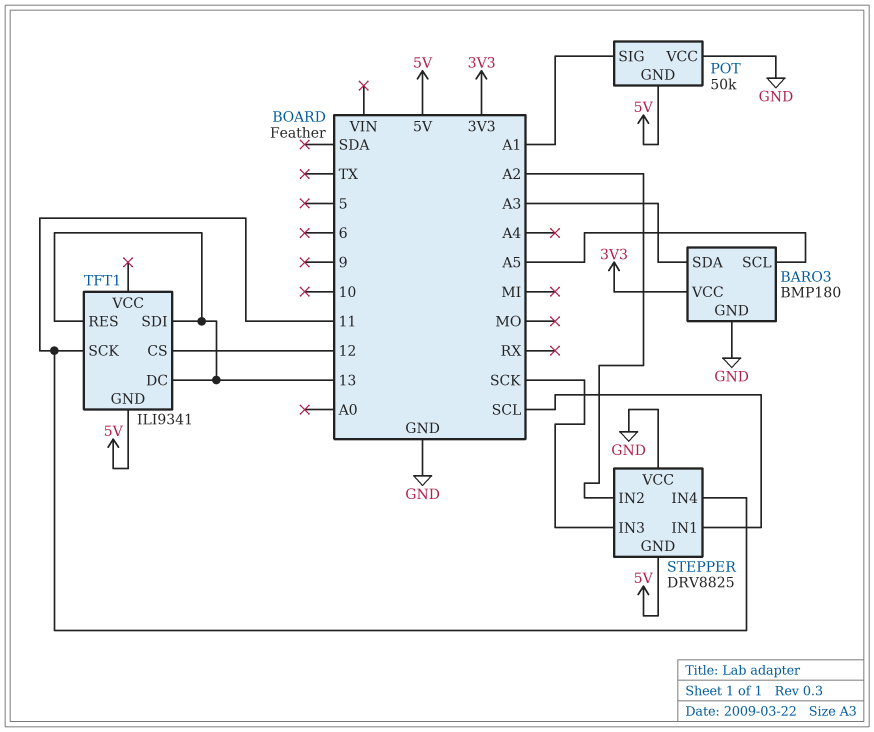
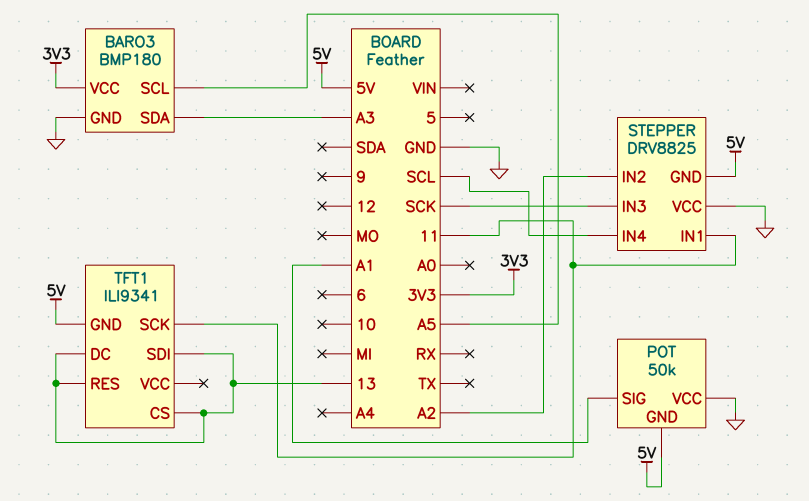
STEPPER pin IN1: SCL -> 11
STEPPER pin IN4: 11 -> SCL
TFT1 pin CS: 12 -> 13

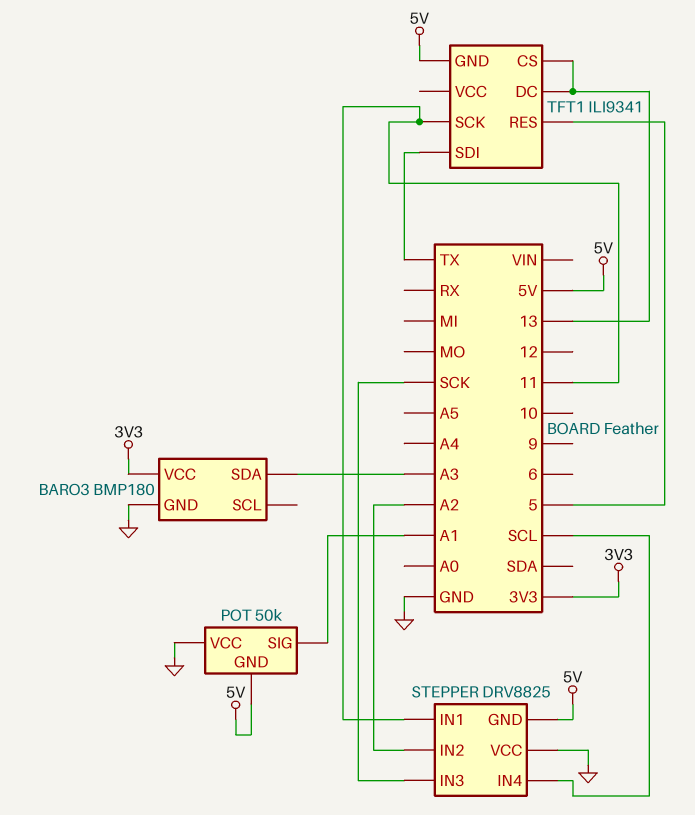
BARO3 pin SCL: A5 -> none
TFT1 pin RES: 13 -> 5
TFT1 pin SDI: 13 -> TX

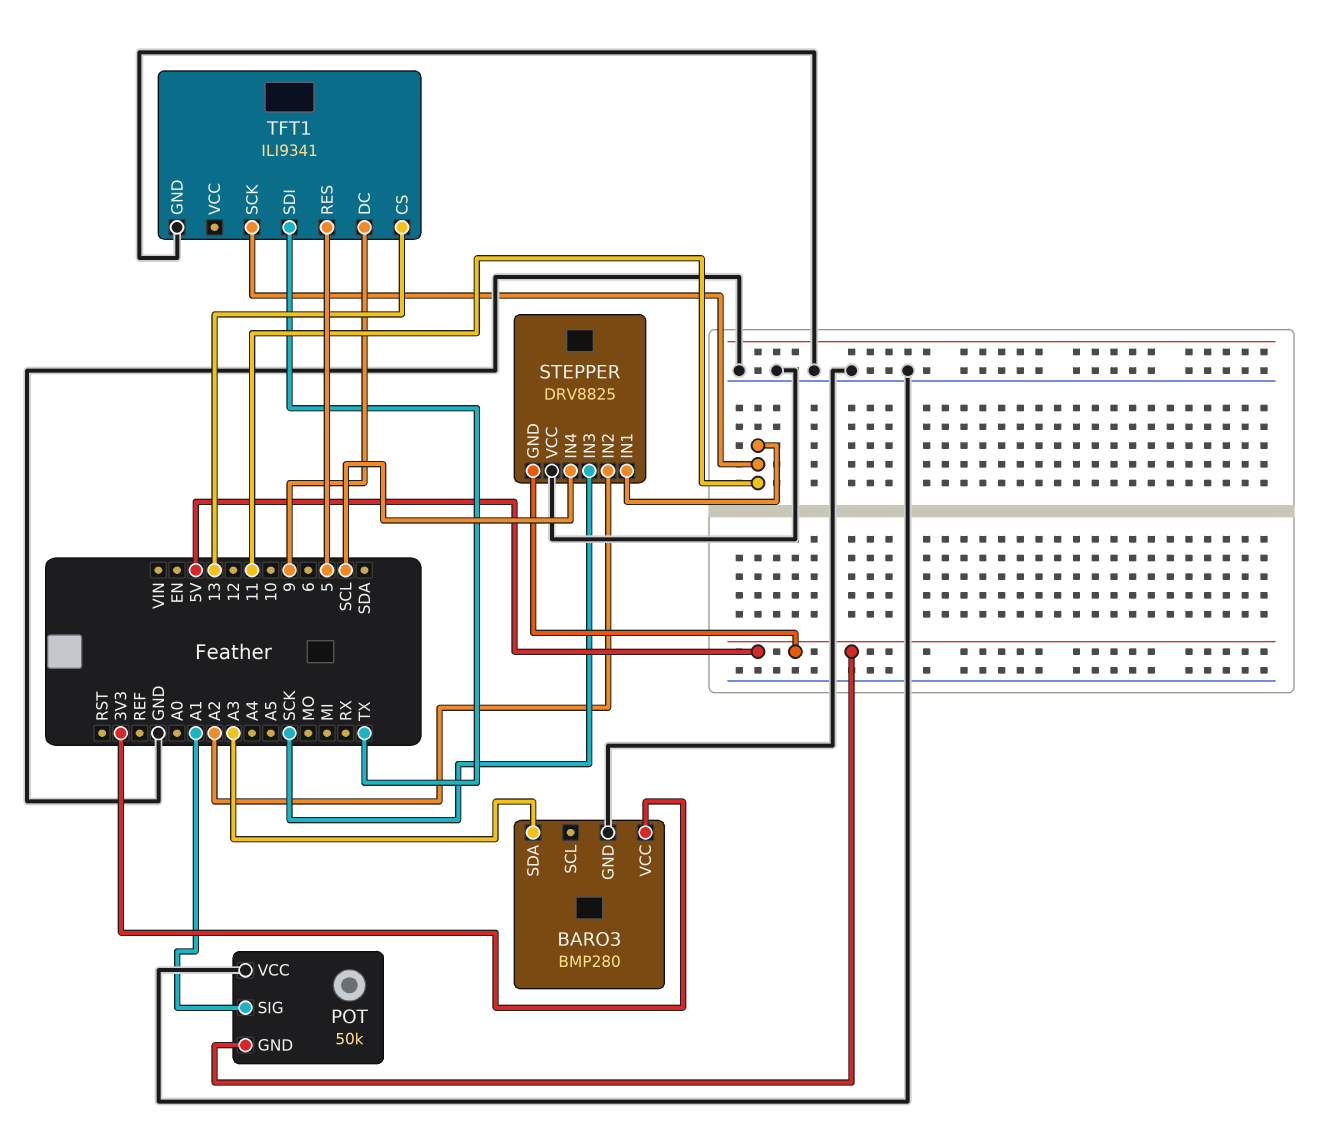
BARO3: BMP180 -> BMP280
TFT1 pin DC: 13 -> 9
TFT1 pin GND: 5V -> GND

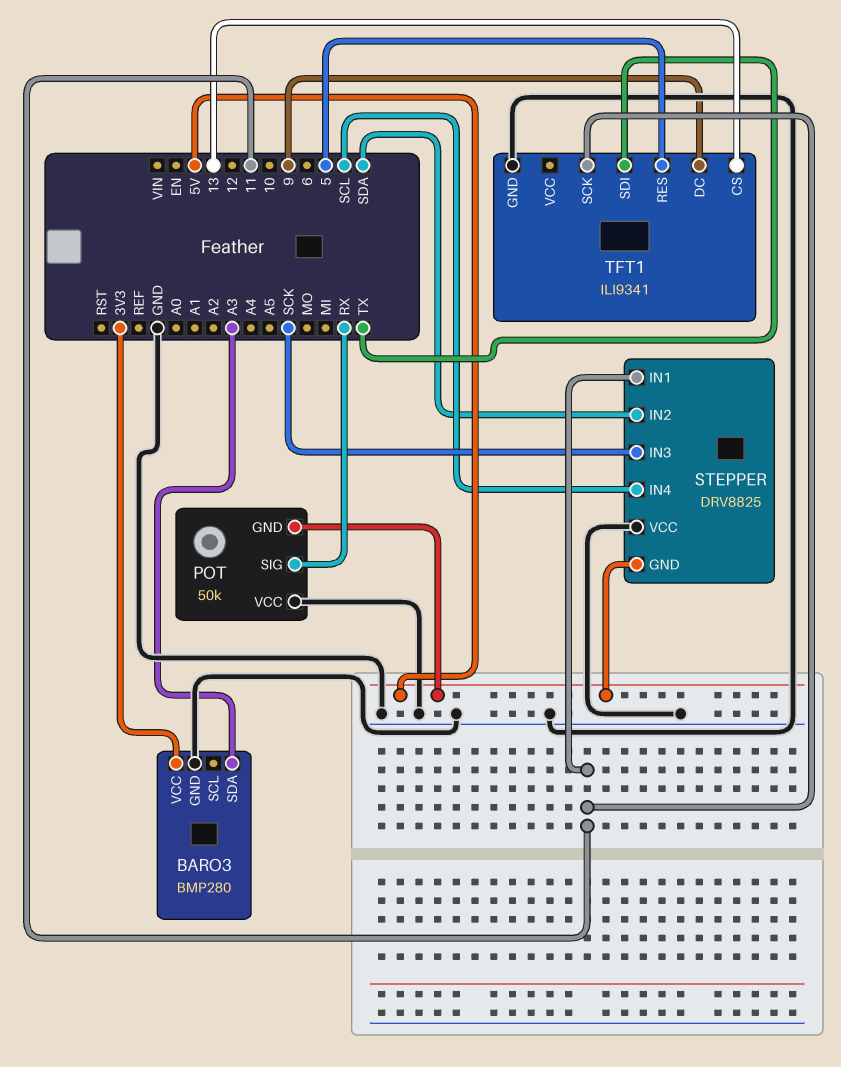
POT pin SIG: A1 -> RX
STEPPER pin IN2: A2 -> SDA

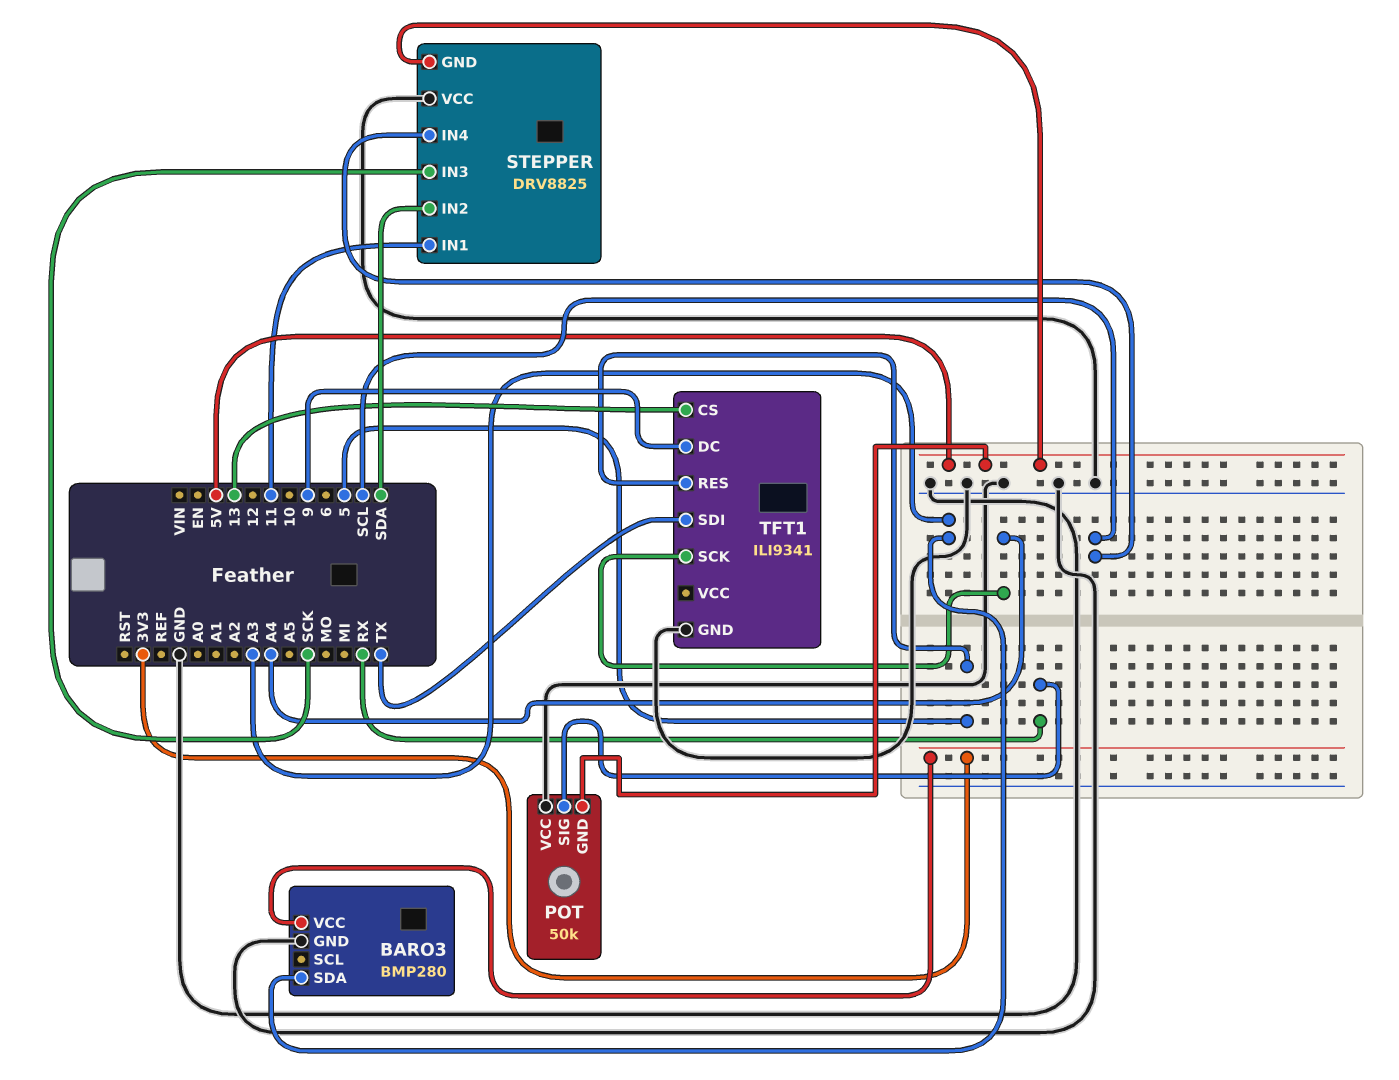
TFT1 pin SCK: 11 -> A4

